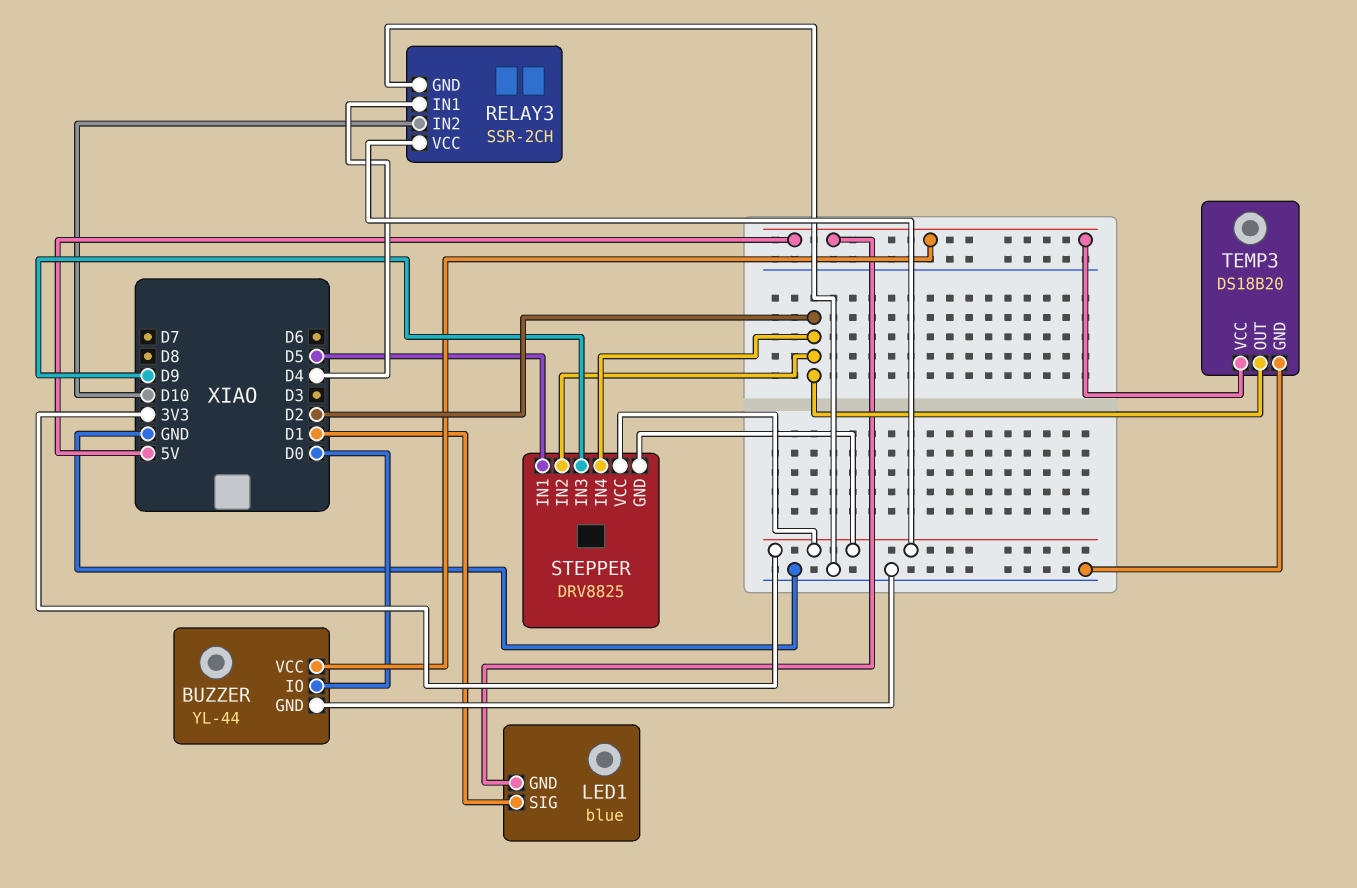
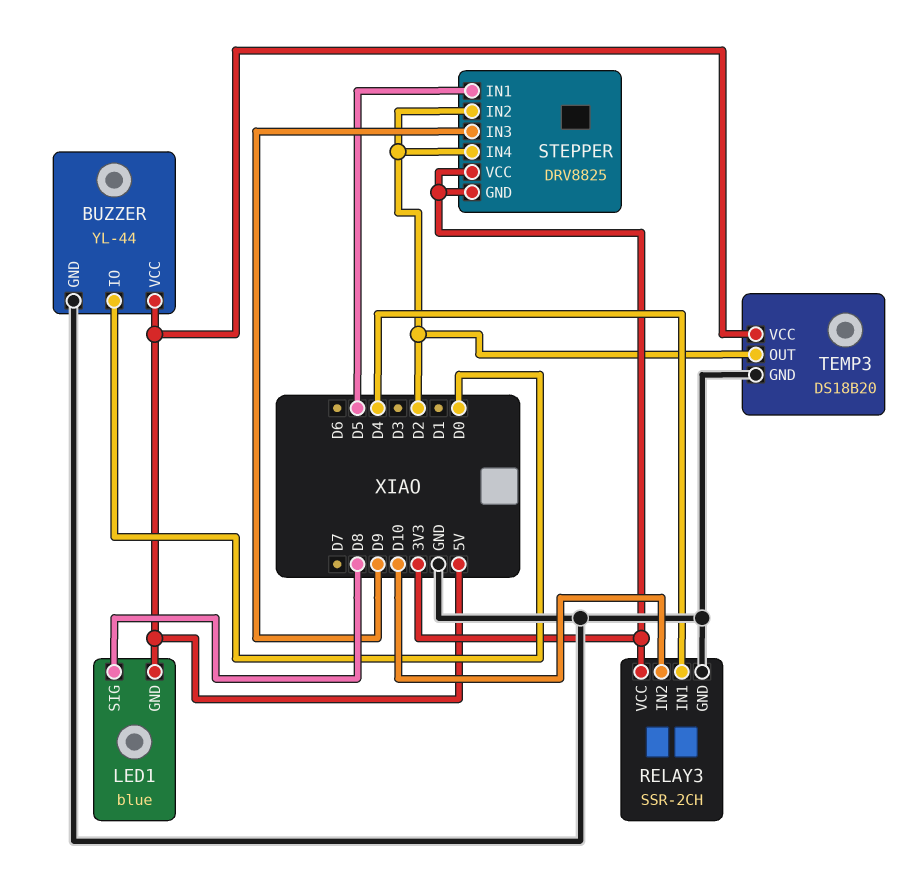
LED1 pin SIG: D1 -> D8

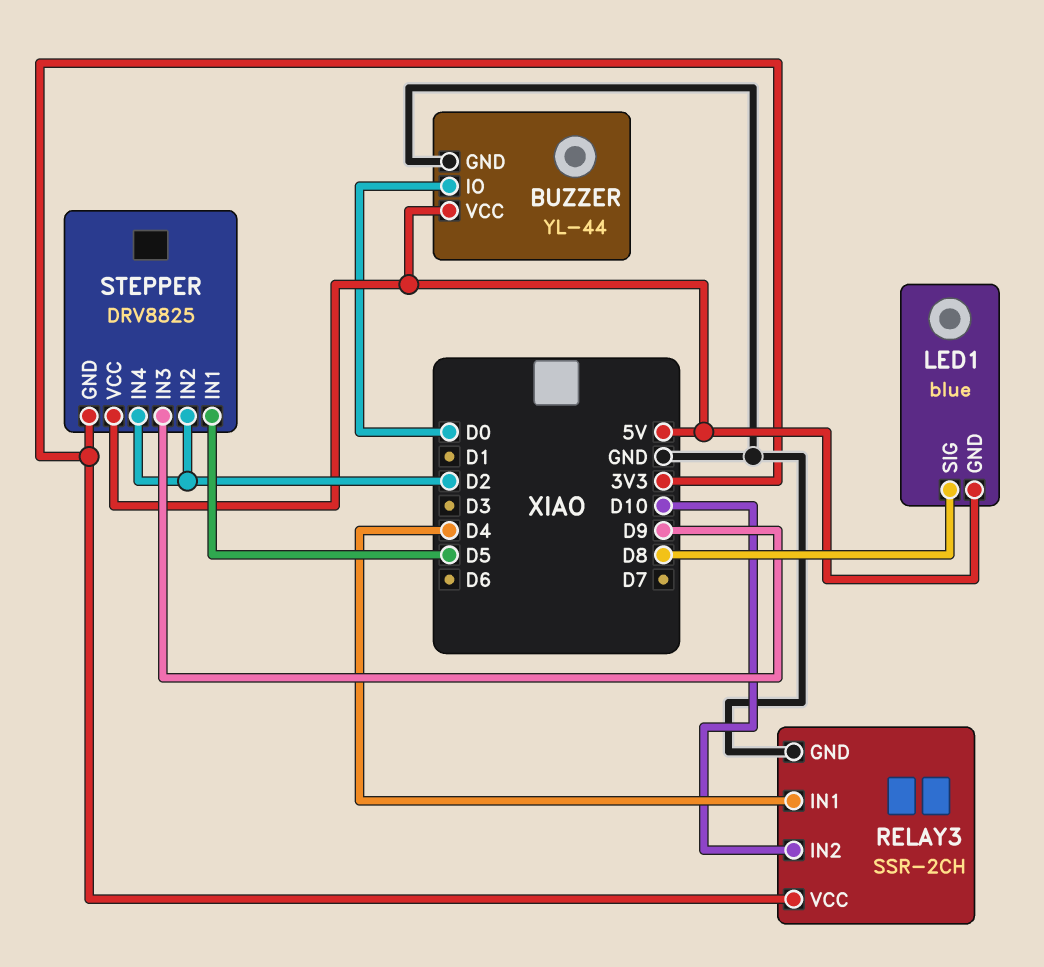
STEPPER pin VCC: 3V3 -> 5V
TEMP3: DS18B20 -> none
TEMP3 pin GND: GND -> none
TEMP3 pin OUT: D2 -> none
TEMP3 pin VCC: 5V -> none

